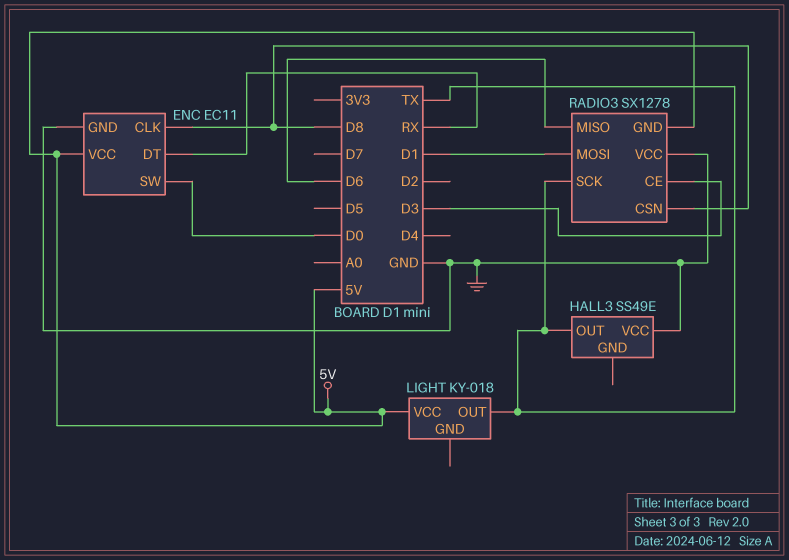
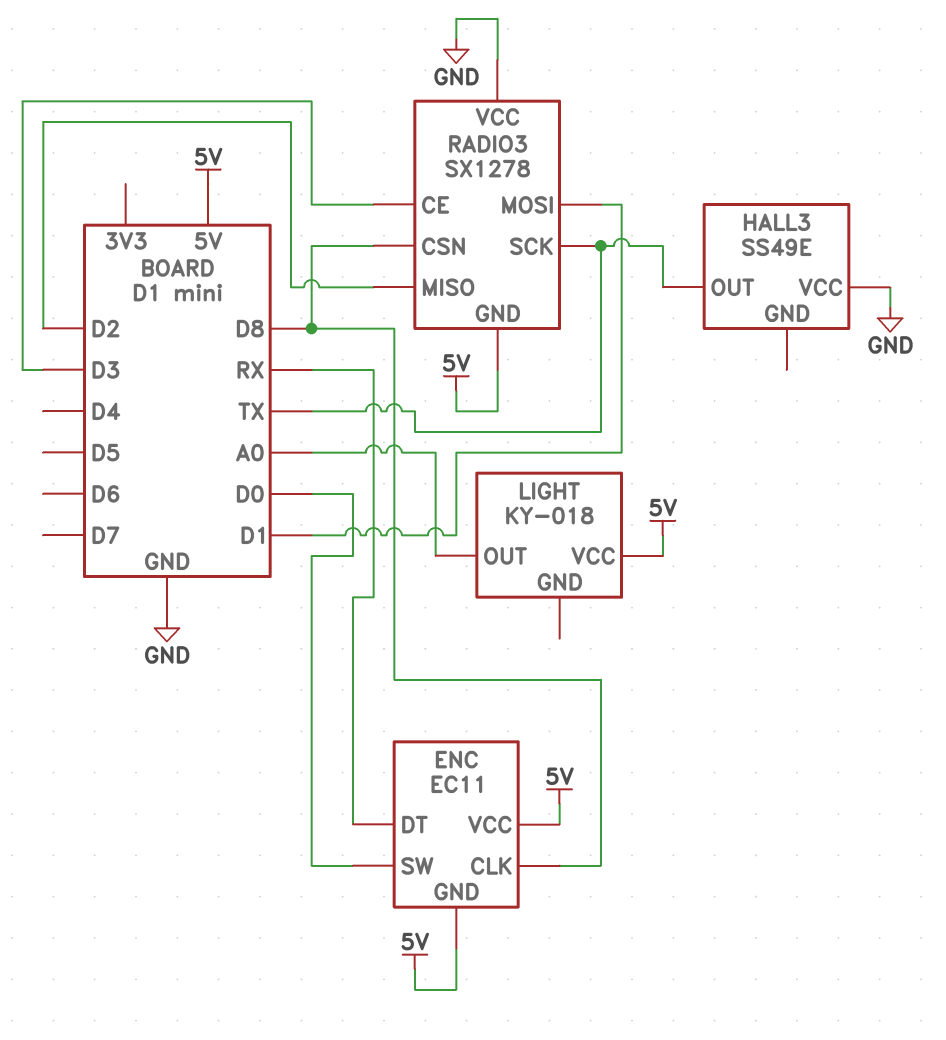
ENC pin GND: GND -> 5V
LIGHT pin OUT: TX -> A0
RADIO3 pin MISO: D6 -> D2

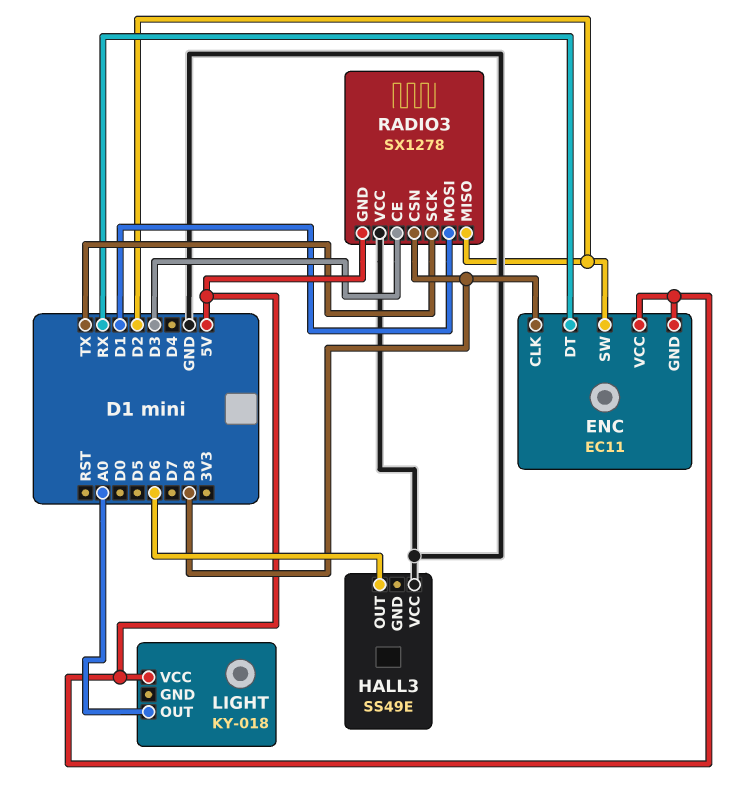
ENC pin SW: D0 -> D2
HALL3 pin OUT: TX -> D6

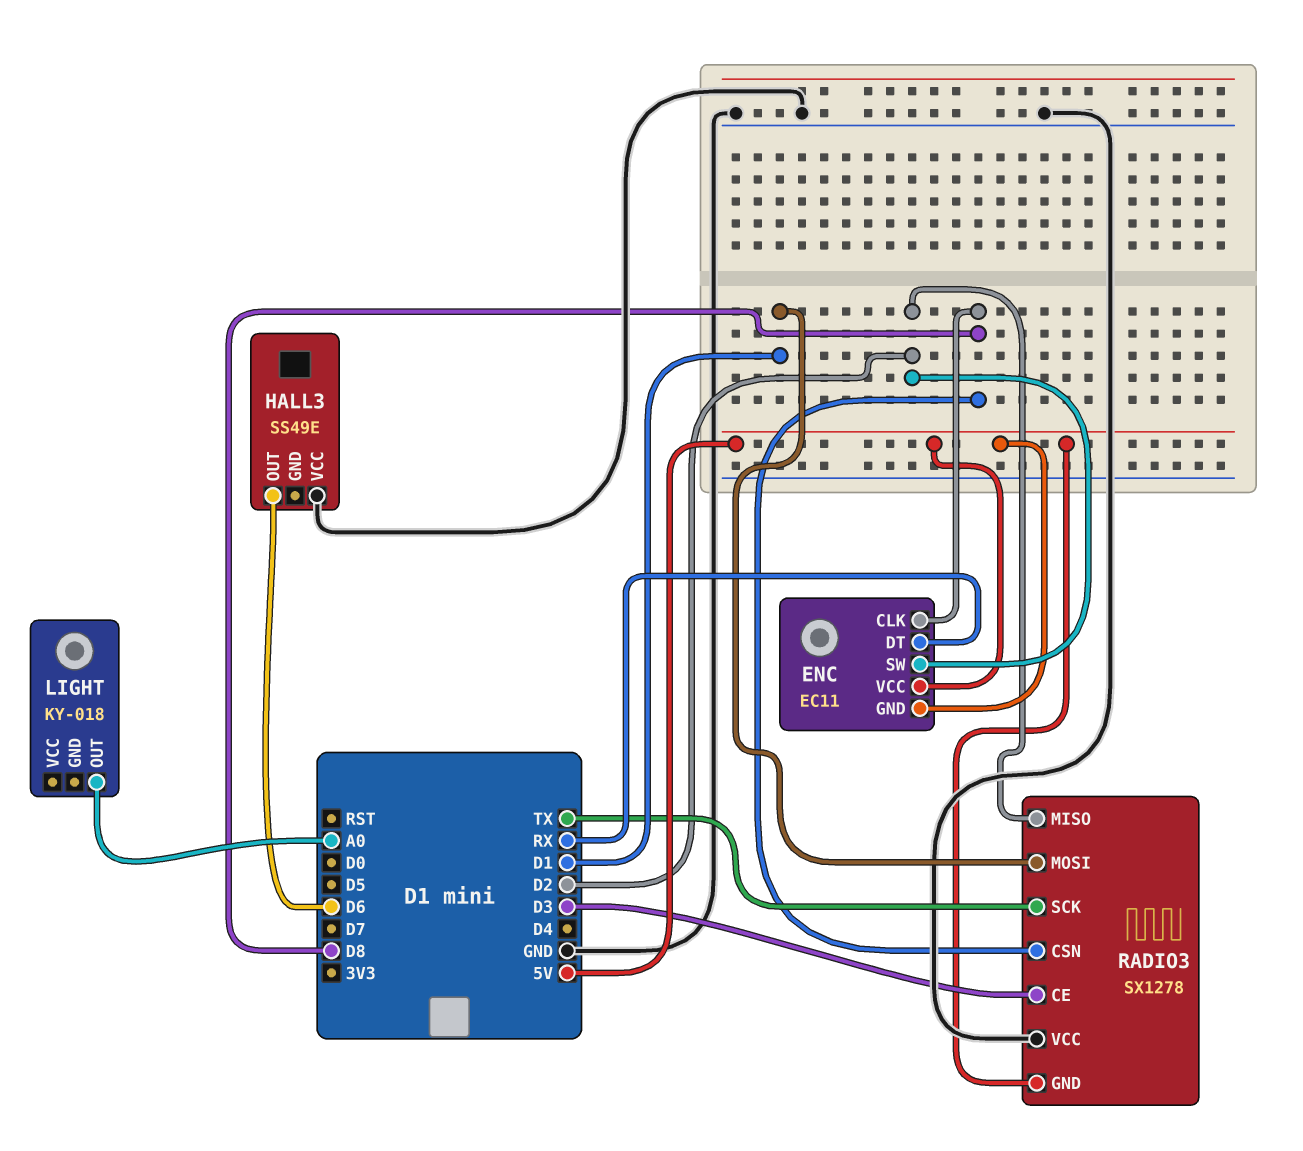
LIGHT pin VCC: 5V -> none

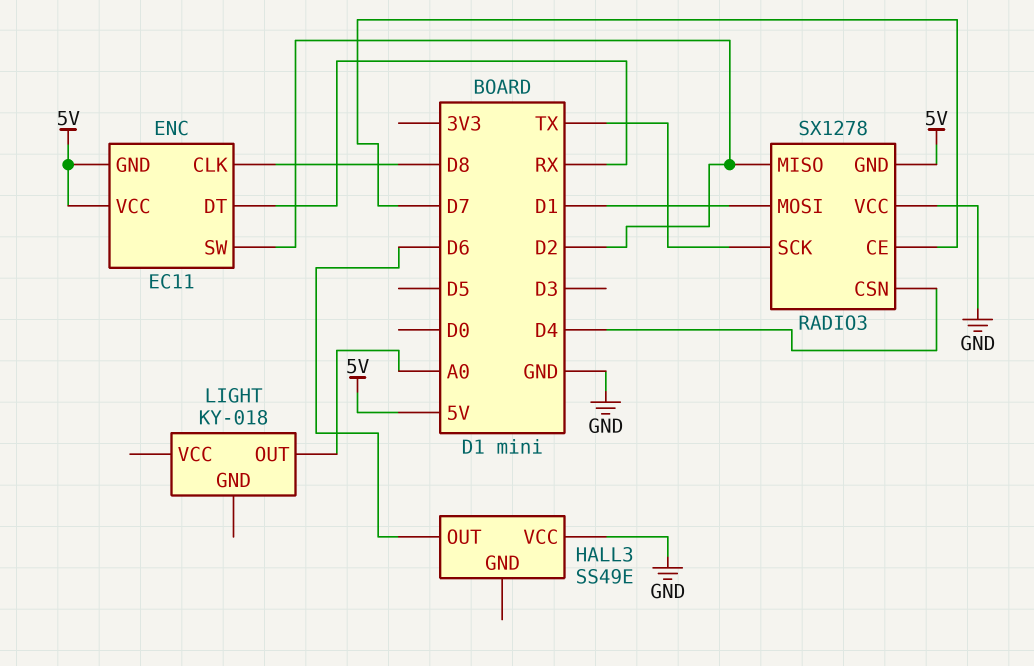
RADIO3 pin CE: D3 -> D7
RADIO3 pin CSN: D8 -> D4

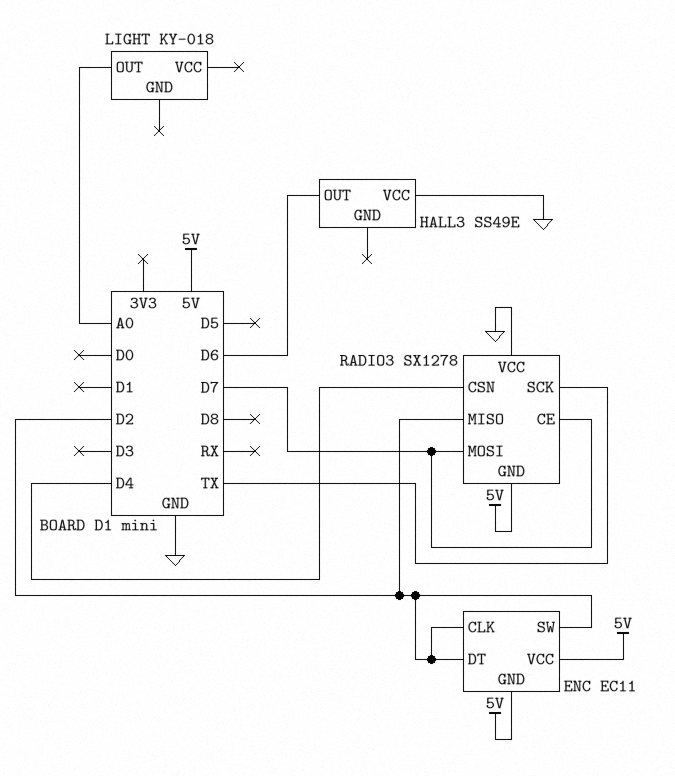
ENC pin CLK: D8 -> D2
ENC pin DT: RX -> D2
RADIO3 pin MOSI: D1 -> D7

